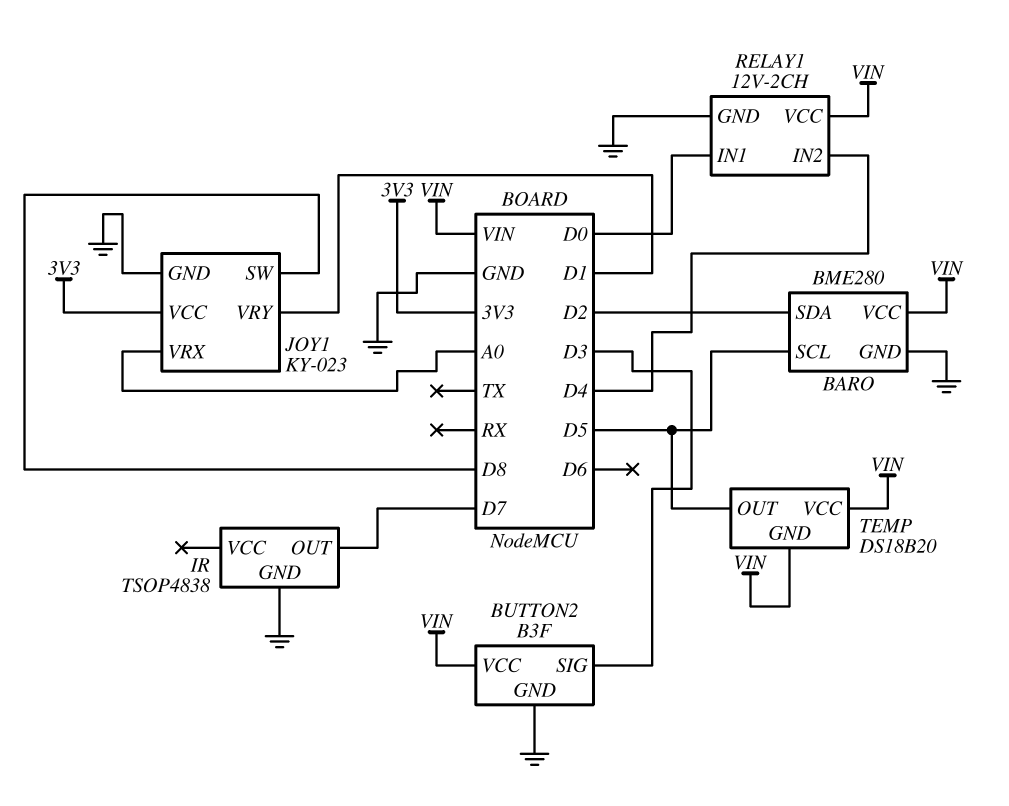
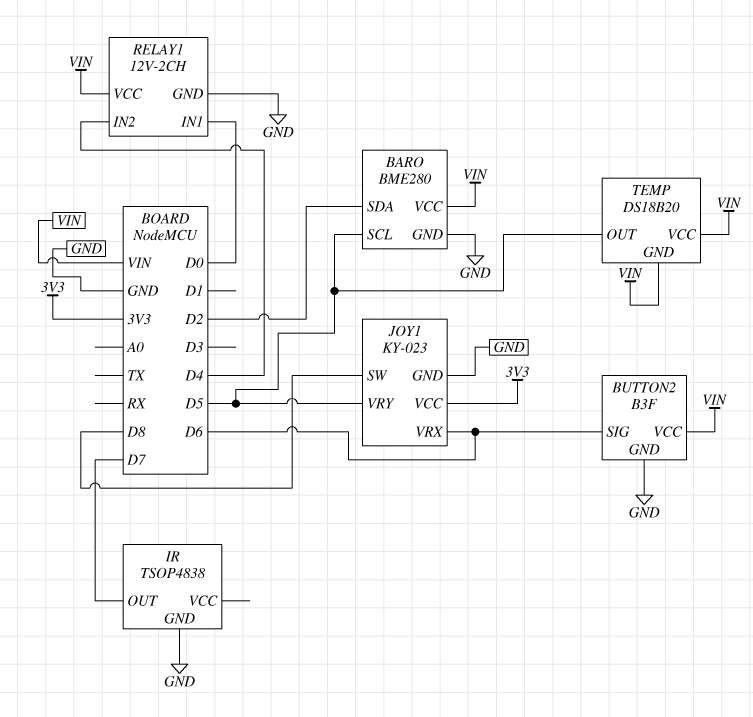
BUTTON2 pin SIG: D3 -> D6
JOY1 pin VRX: A0 -> D6
JOY1 pin VRY: D1 -> D5

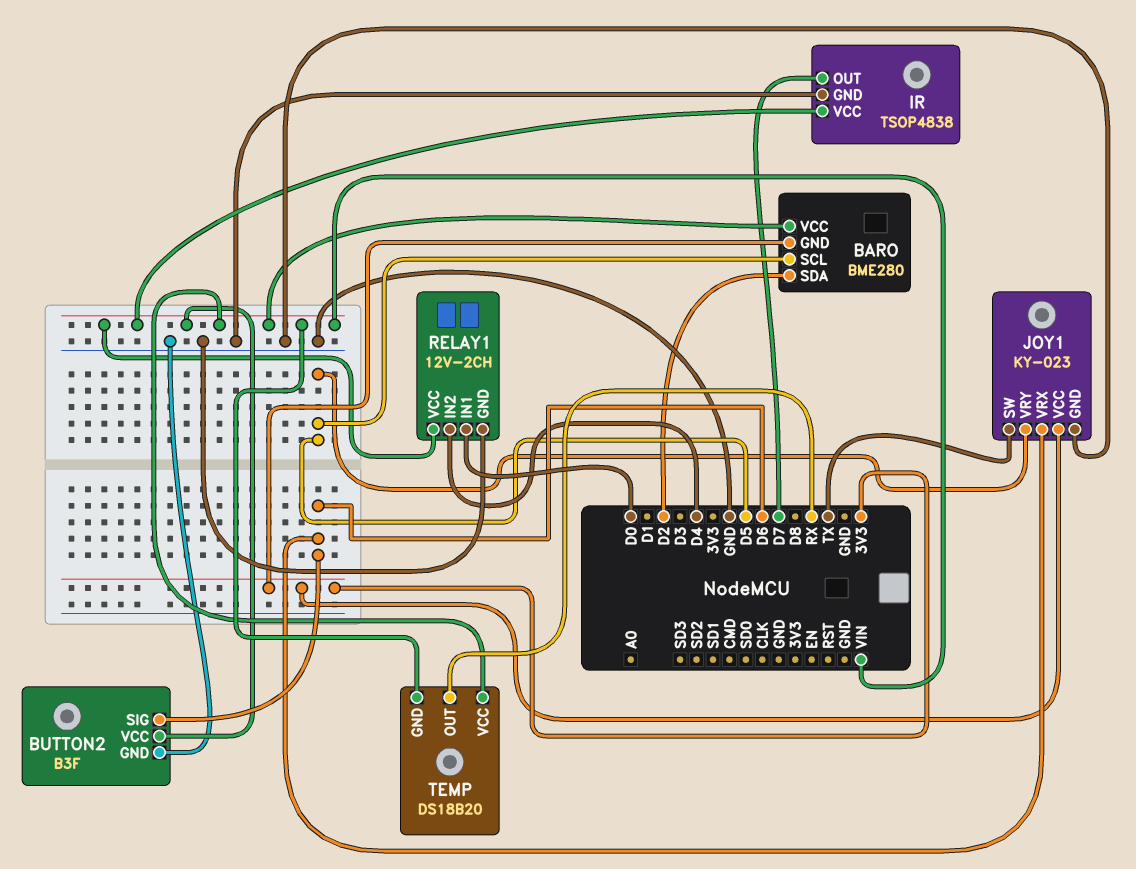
BARO pin GND: GND -> 3V3
IR pin VCC: none -> VIN
JOY1 pin SW: D8 -> TX
TEMP pin OUT: D5 -> RX

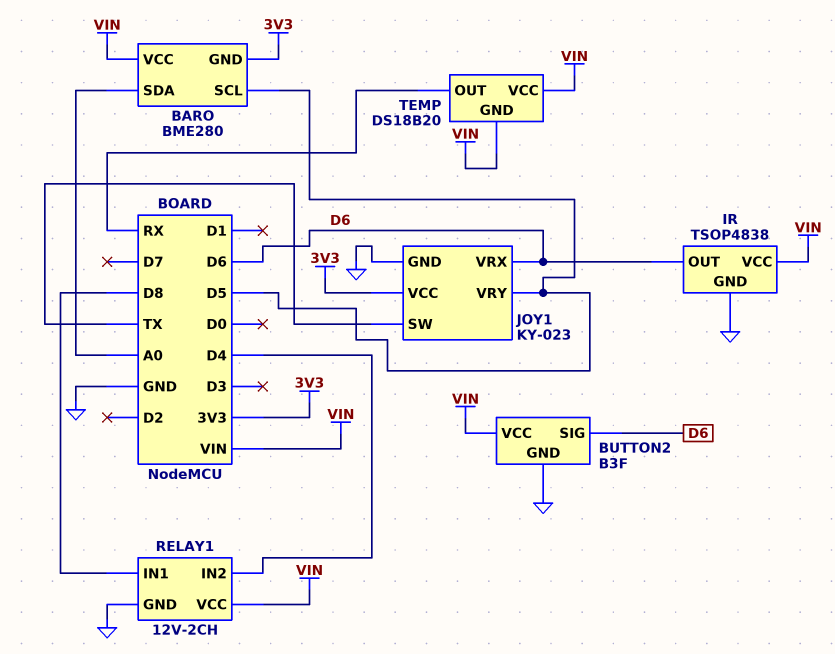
BARO pin SDA: D2 -> A0
IR pin OUT: D7 -> D6
RELAY1 pin IN1: D0 -> D8

